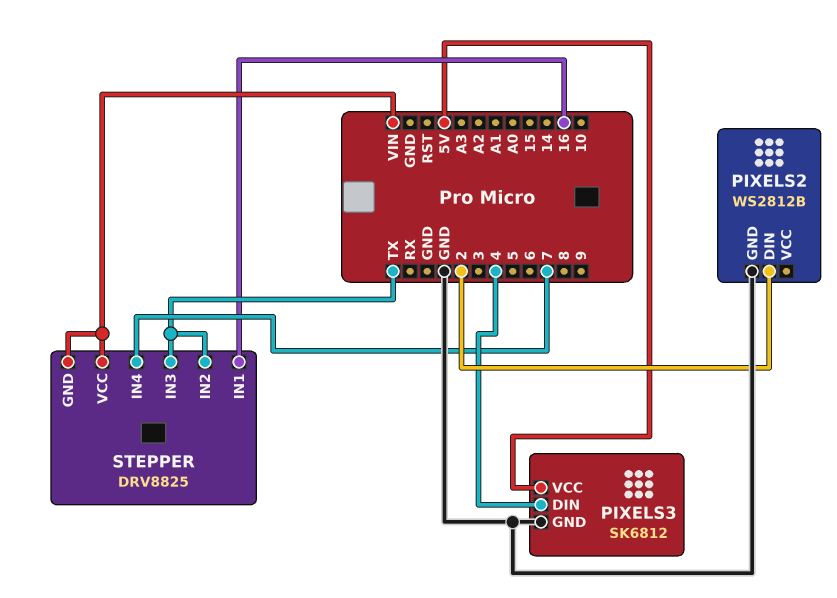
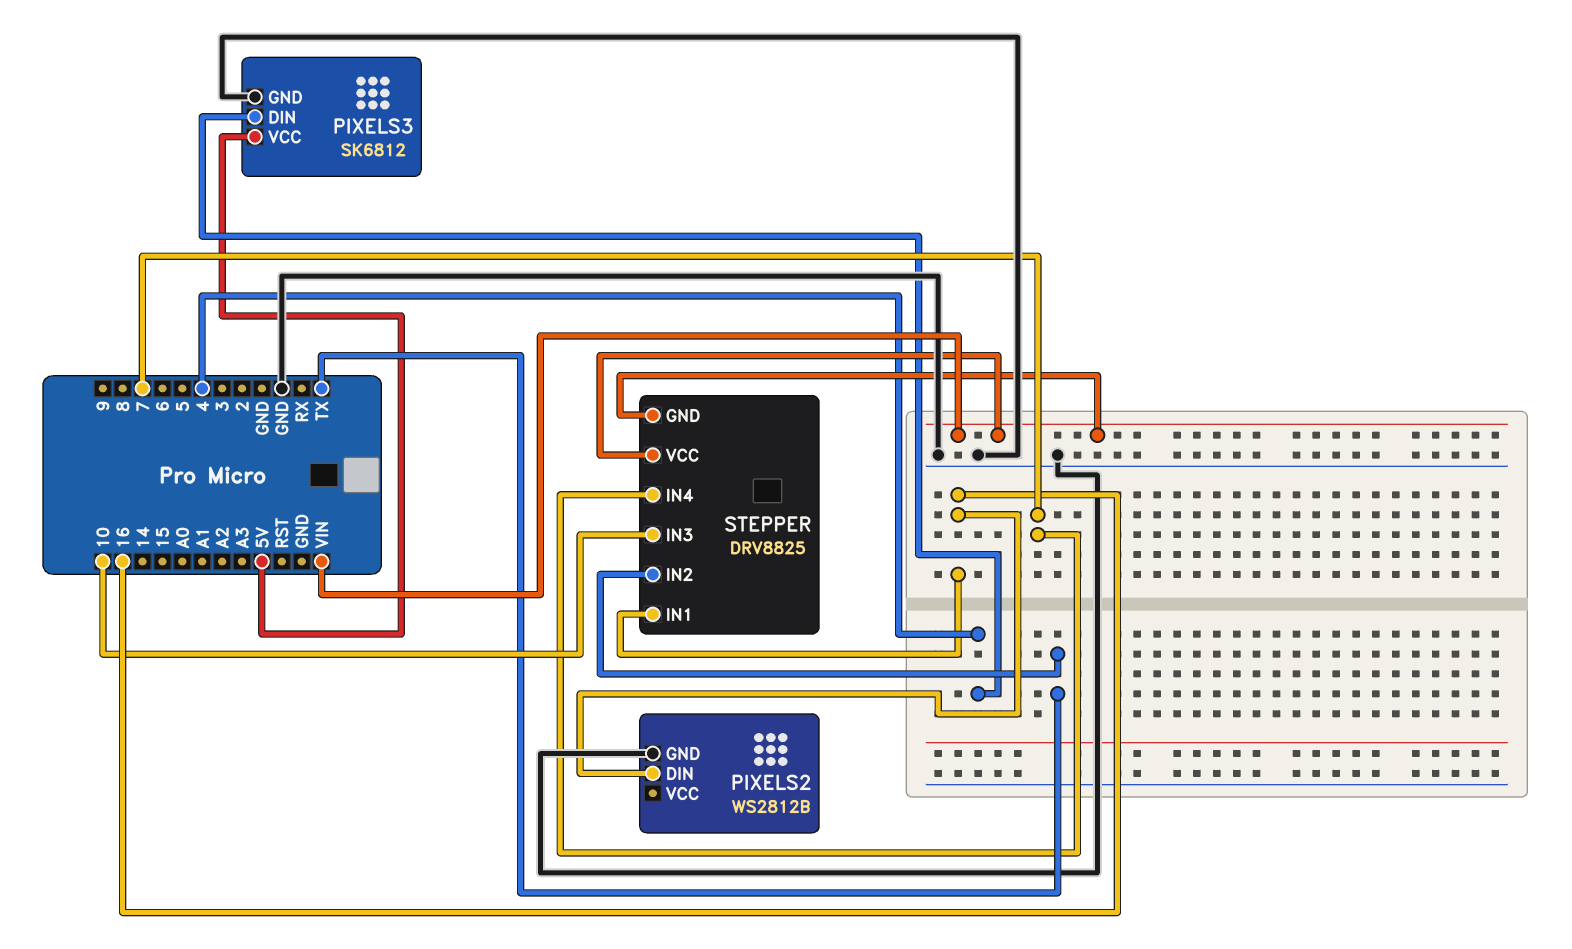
PIXELS2 pin DIN: 2 -> 16
STEPPER pin IN3: TX -> 10

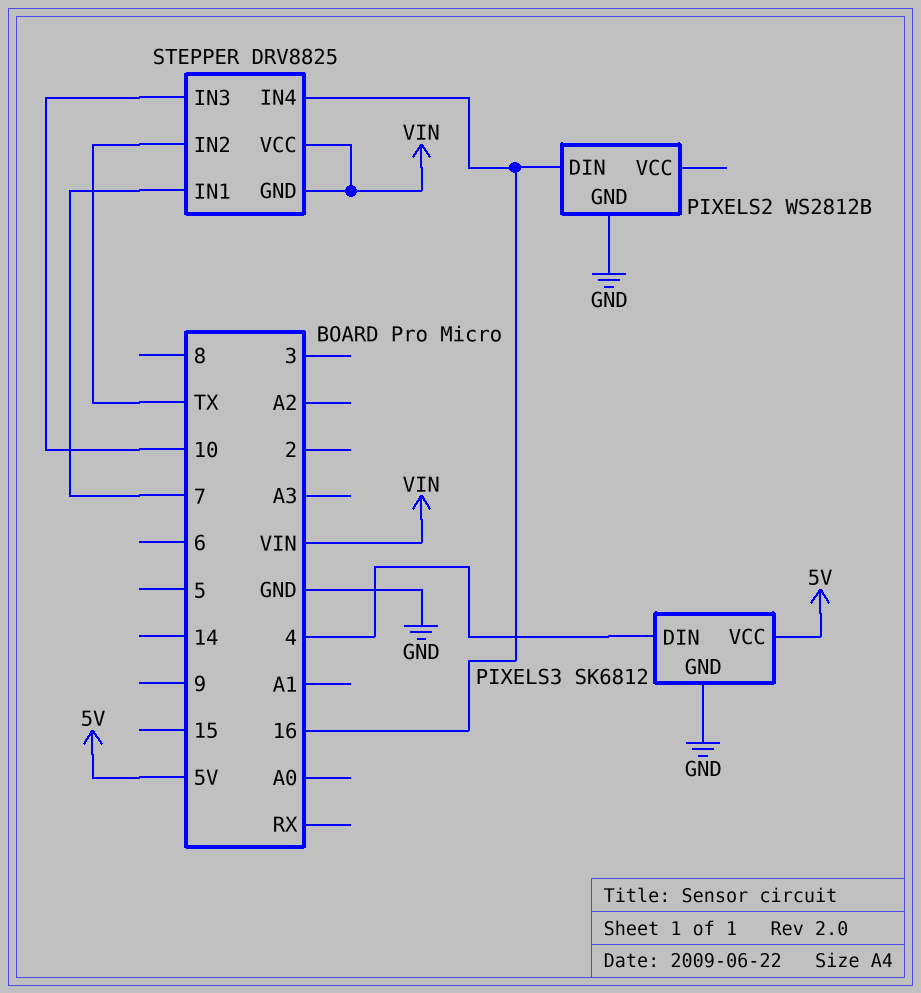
STEPPER pin IN1: 16 -> 7
STEPPER pin IN4: 7 -> 16

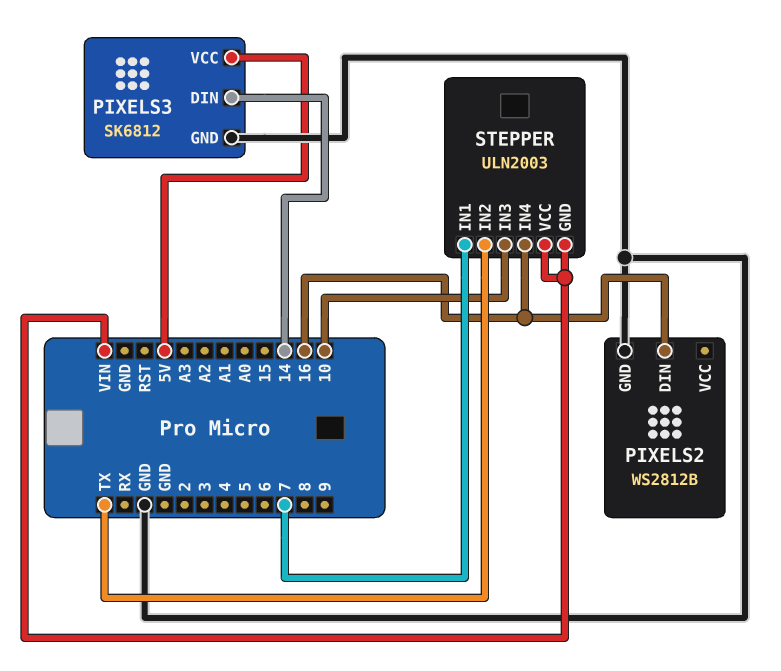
PIXELS3 pin DIN: 4 -> 14
STEPPER: DRV8825 -> ULN2003

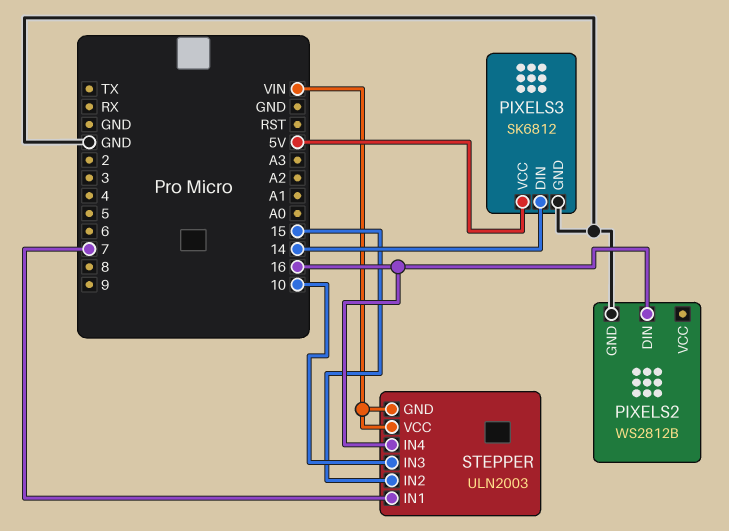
STEPPER pin IN2: TX -> 15

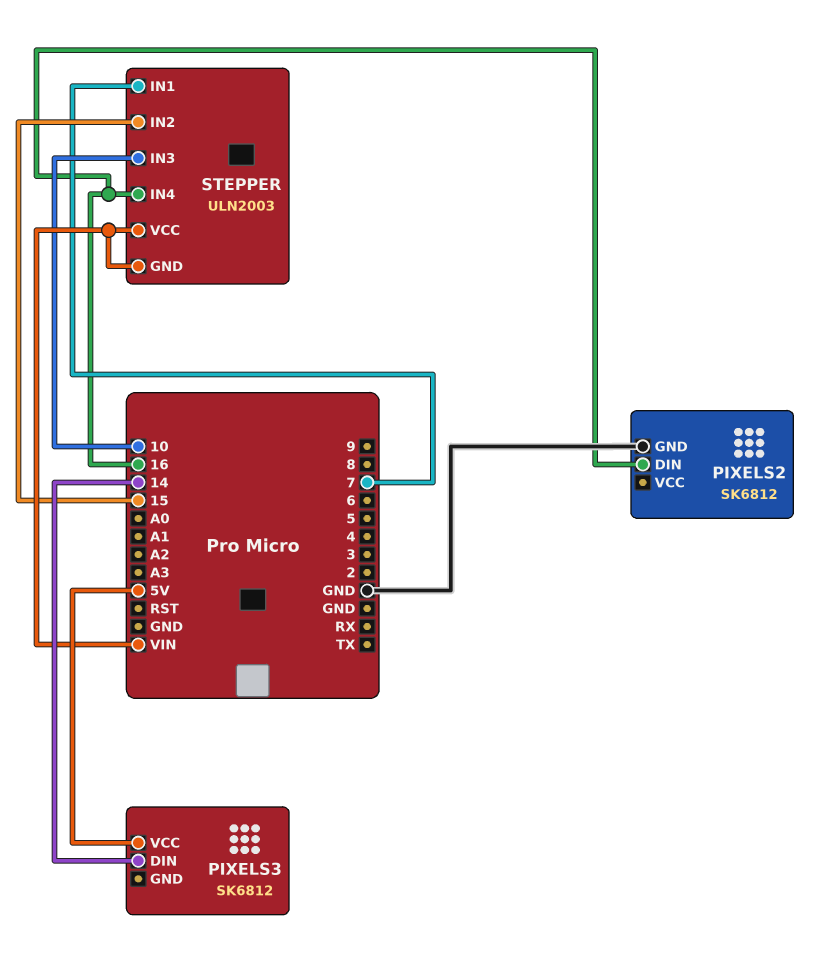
PIXELS2: WS2812B -> SK6812
PIXELS3 pin GND: GND -> none

